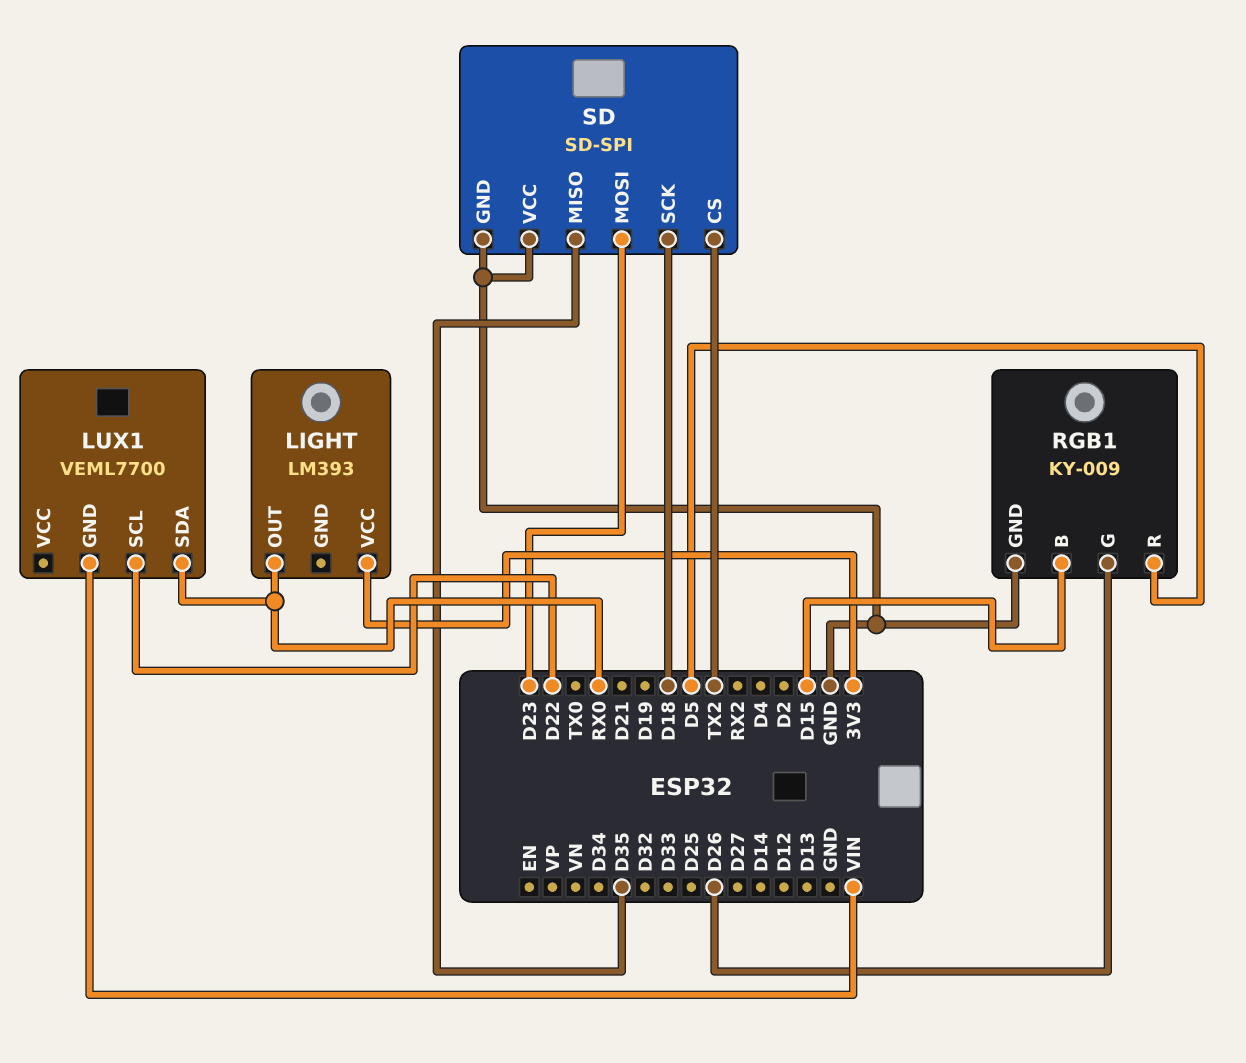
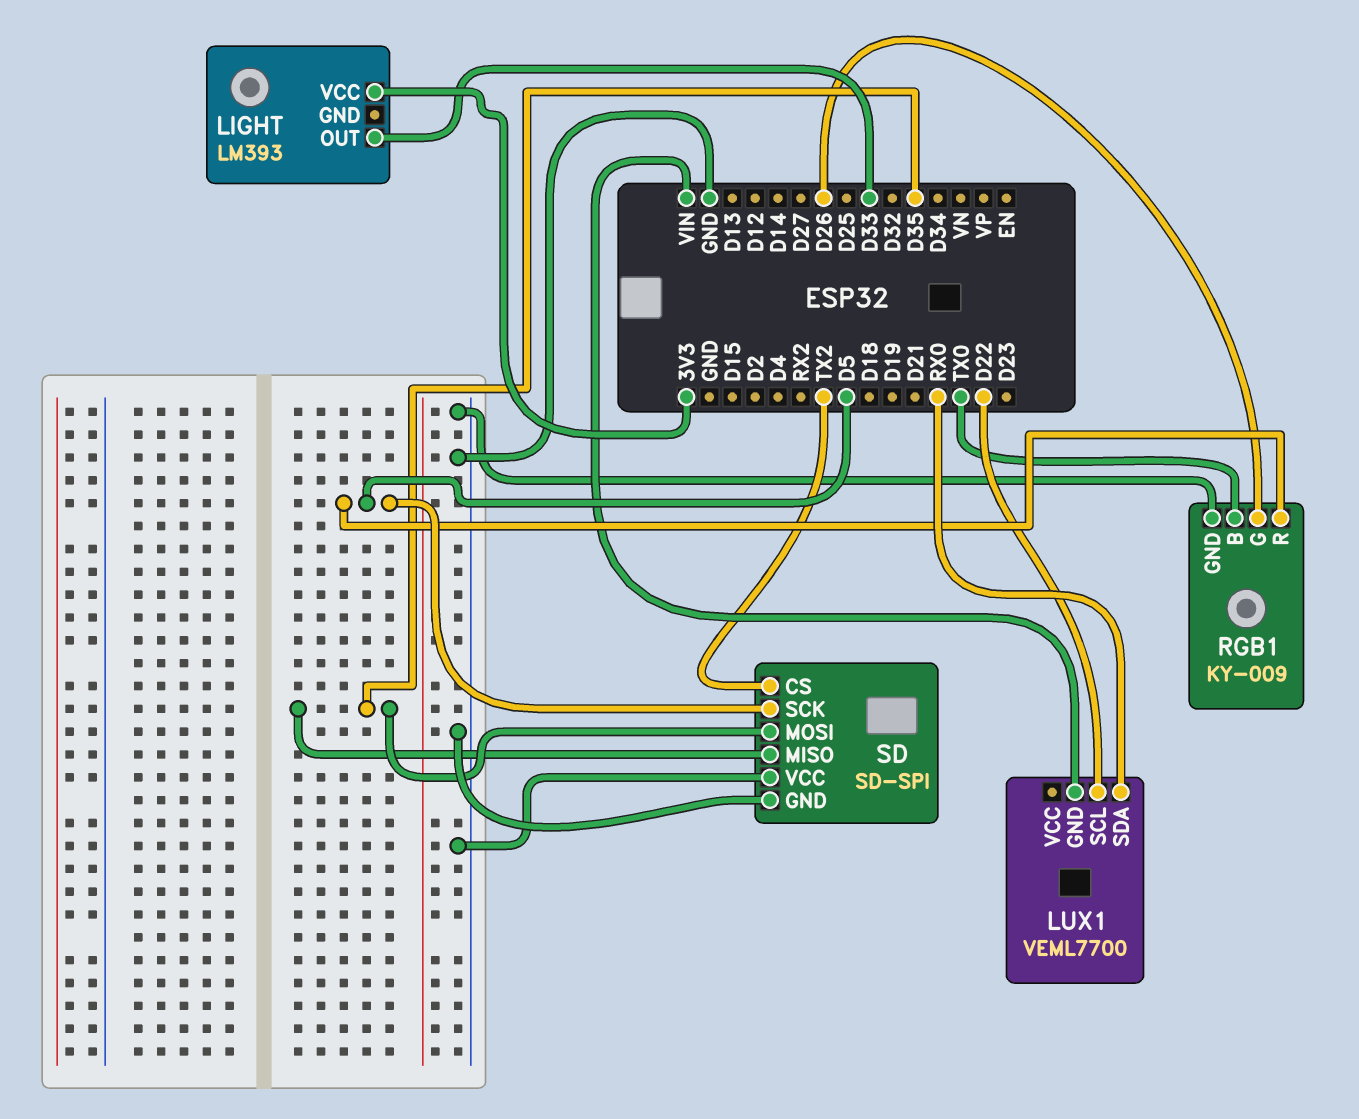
LIGHT pin OUT: RX0 -> D33
RGB1 pin B: D15 -> TX0
SD pin MOSI: D23 -> D35
SD pin SCK: D18 -> D5

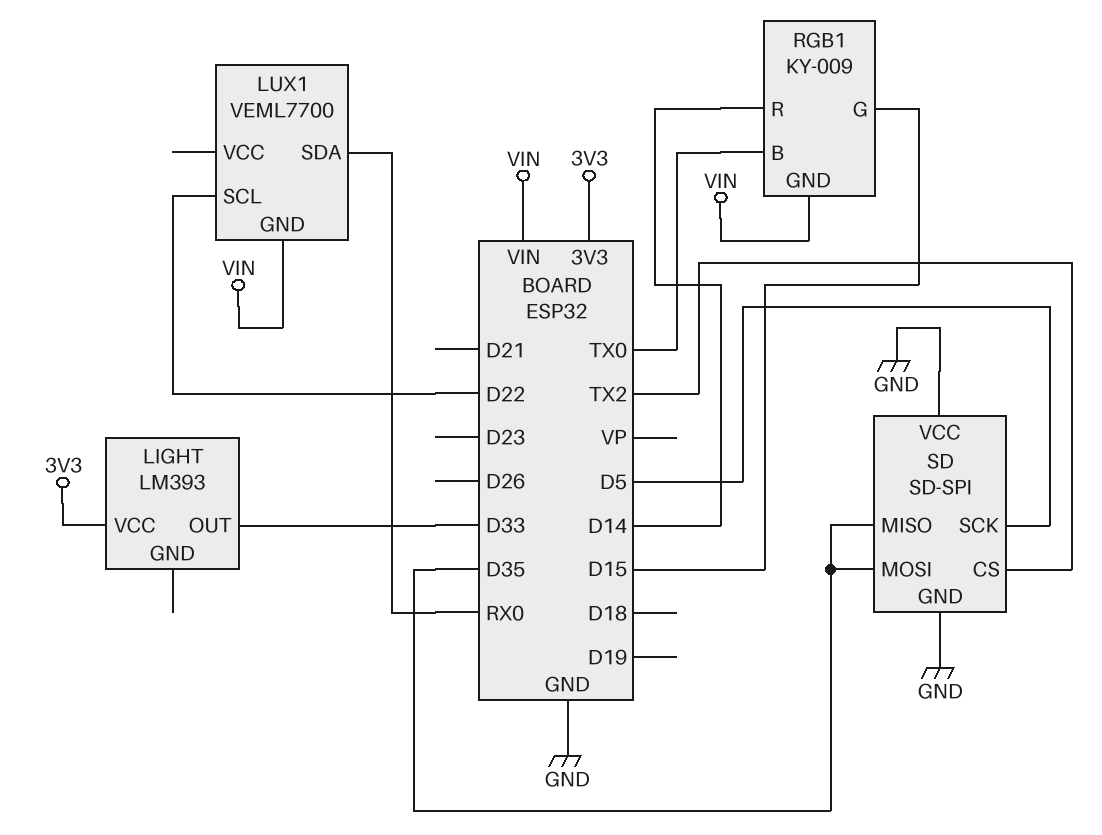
RGB1 pin G: D26 -> D15
RGB1 pin GND: GND -> VIN
RGB1 pin R: D5 -> D14

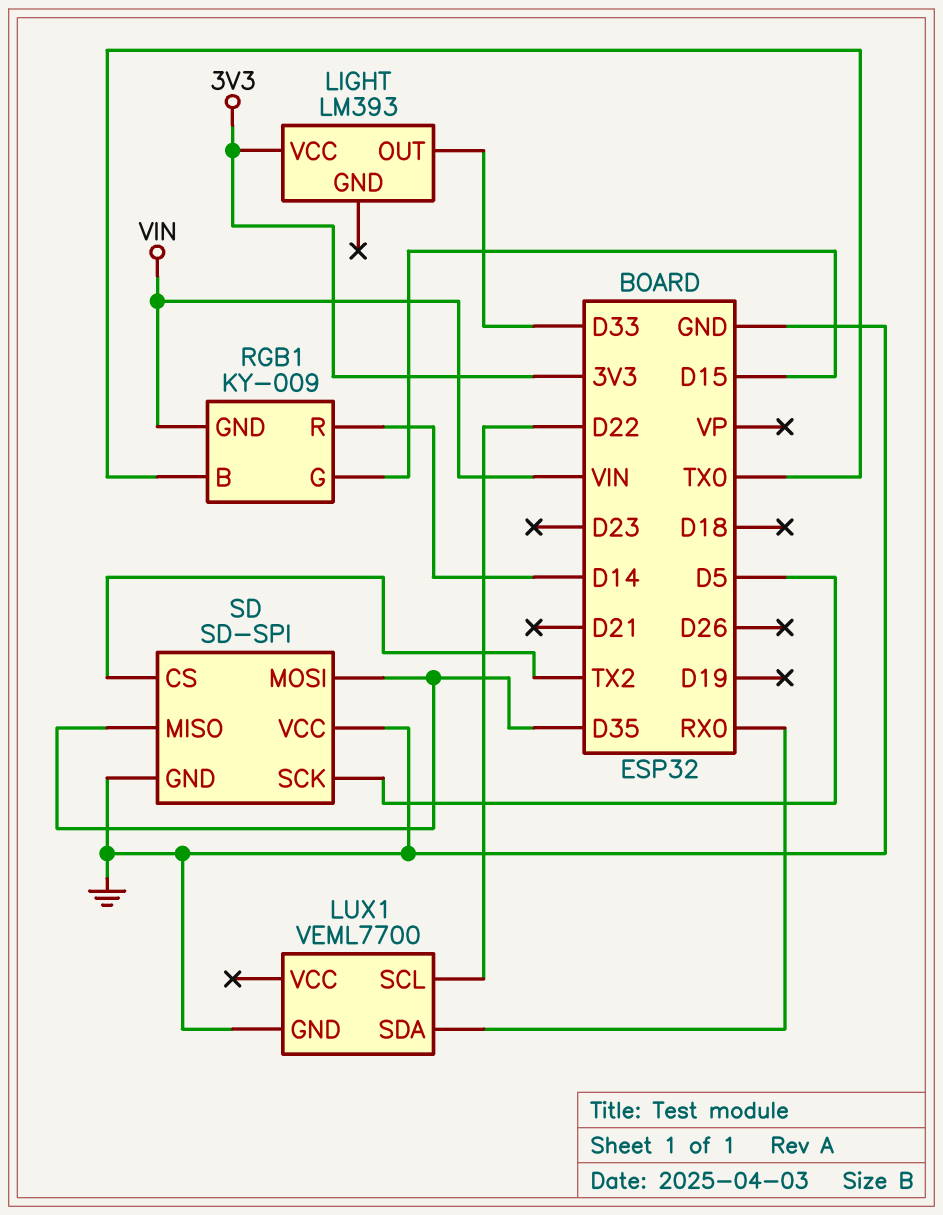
LUX1 pin GND: VIN -> GND

